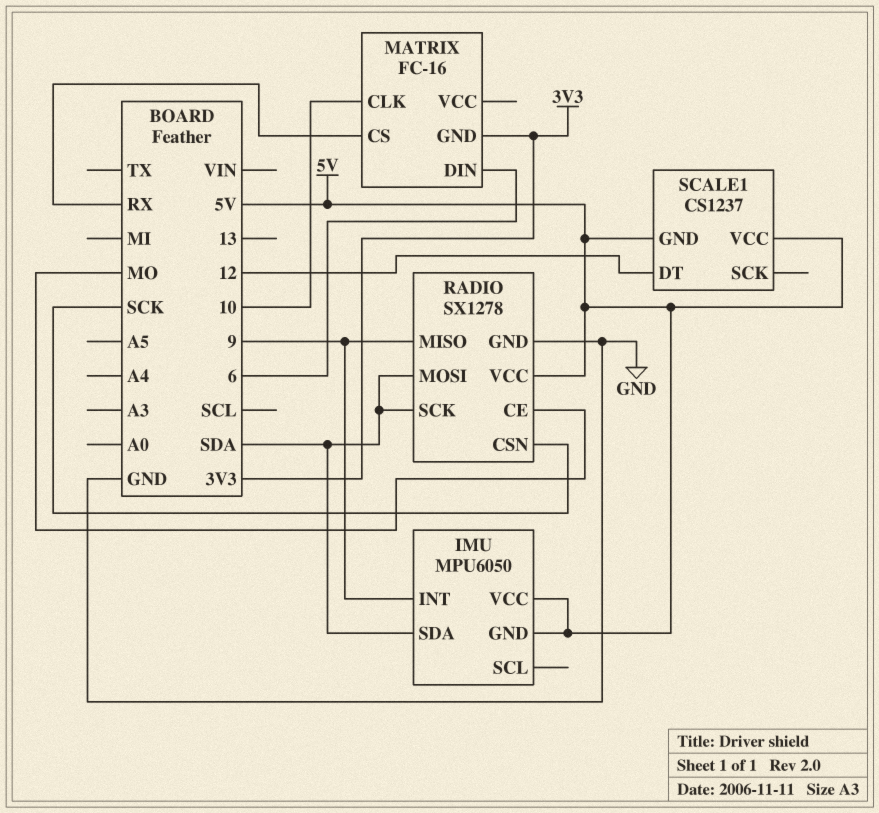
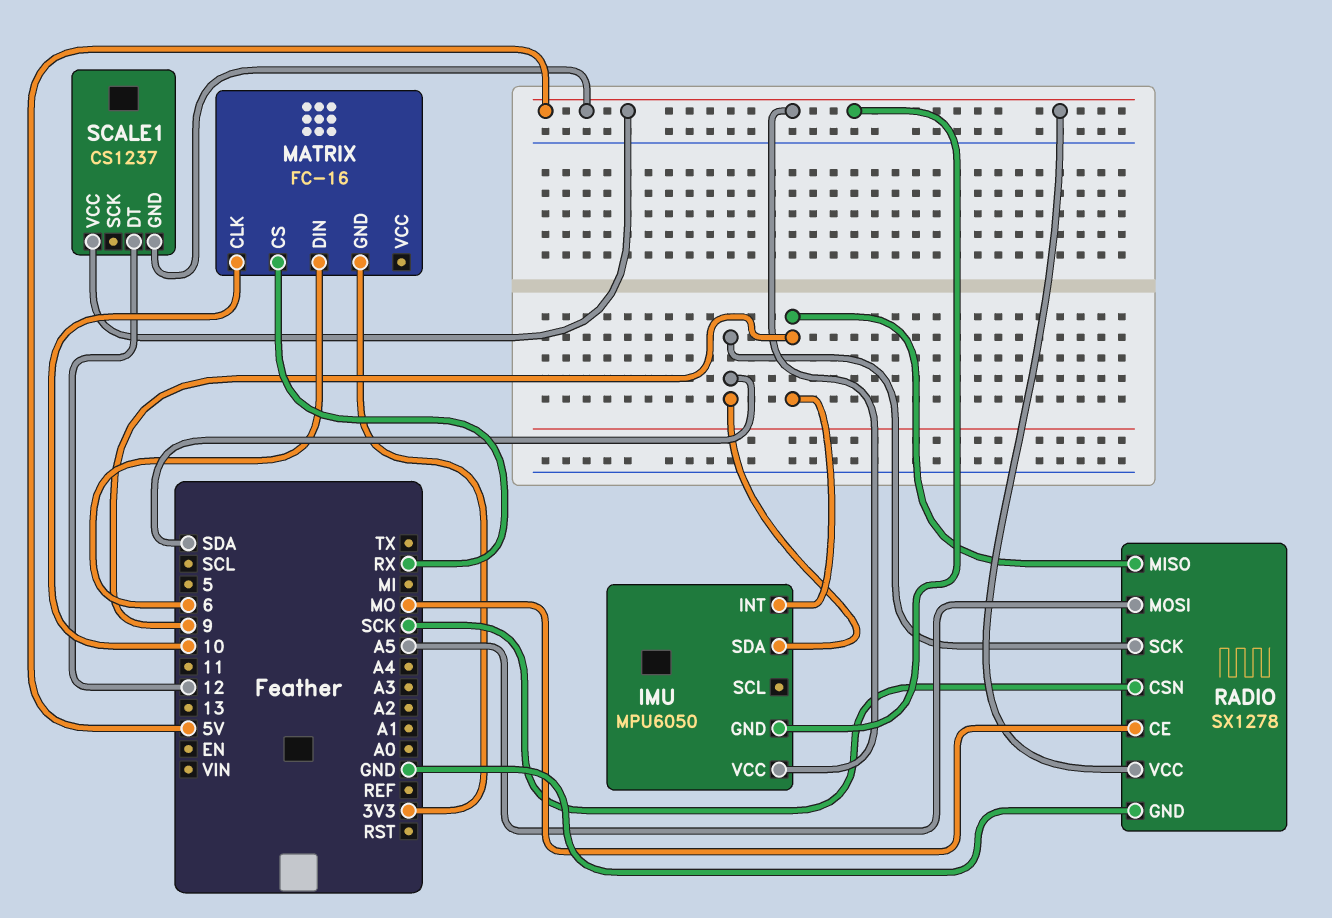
RADIO pin MOSI: SDA -> A5

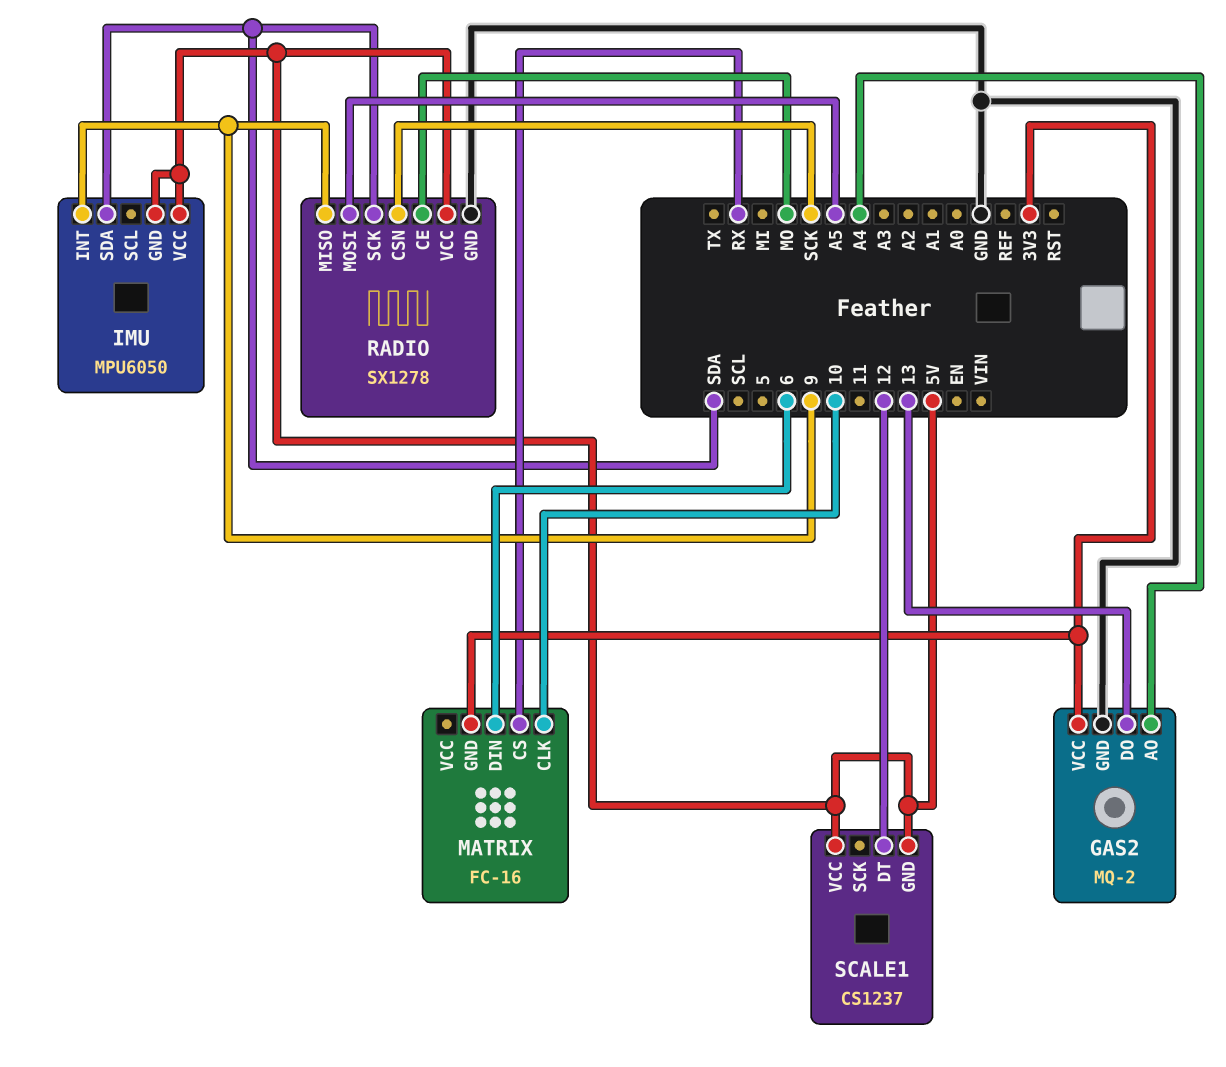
GAS2: none -> MQ-2
GAS2 pin AO: none -> A4
GAS2 pin DO: none -> 13
GAS2 pin GND: none -> GND
GAS2 pin VCC: none -> 3V3

